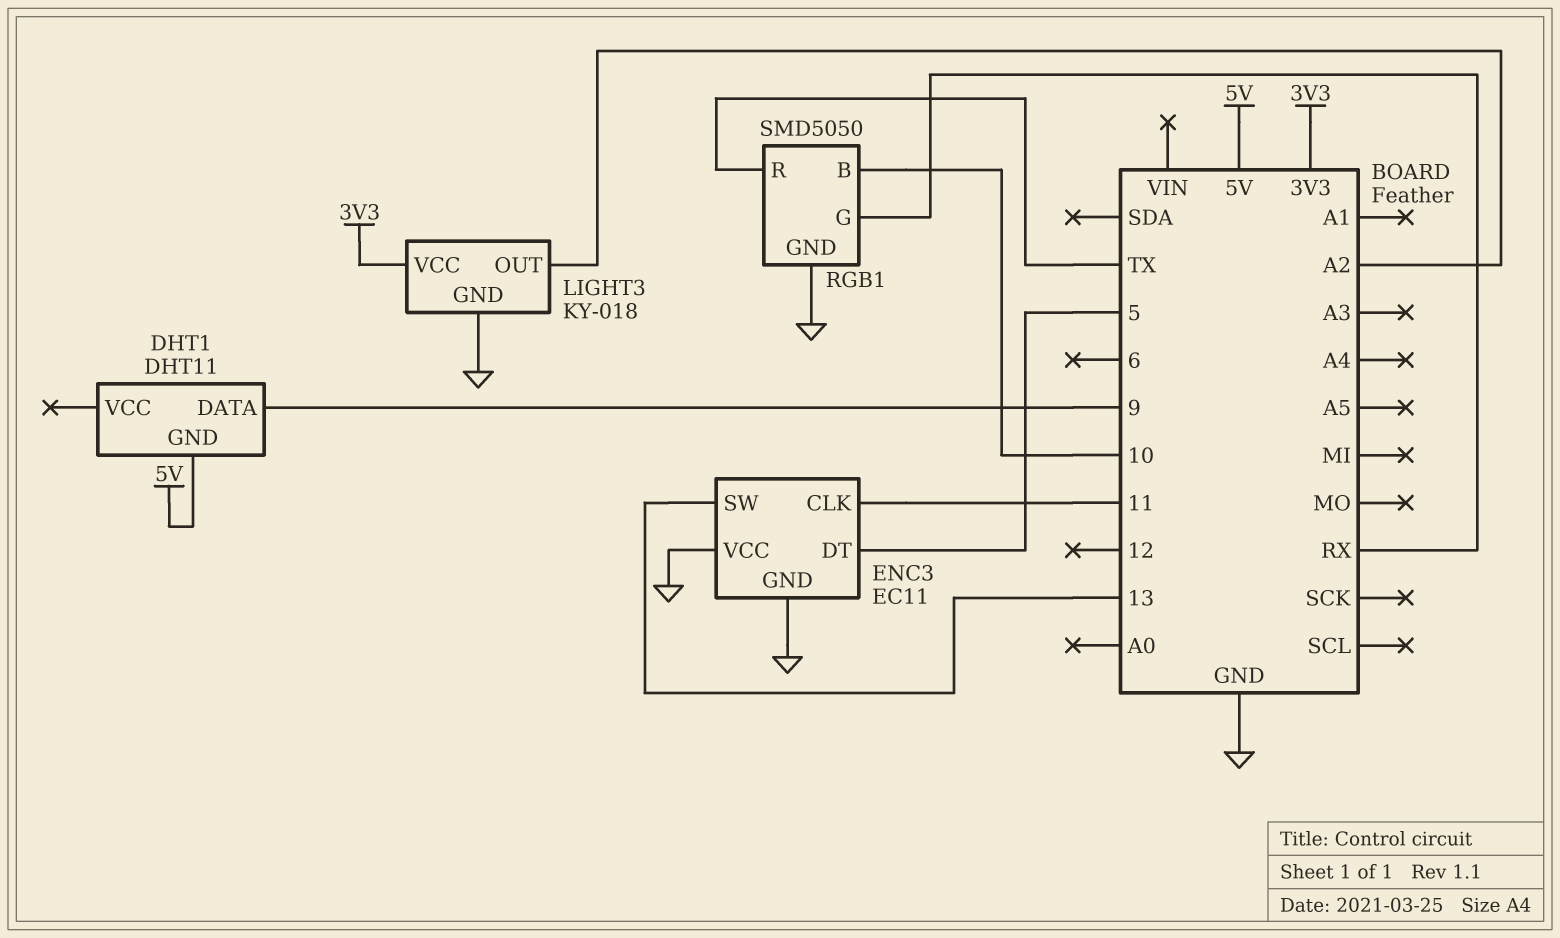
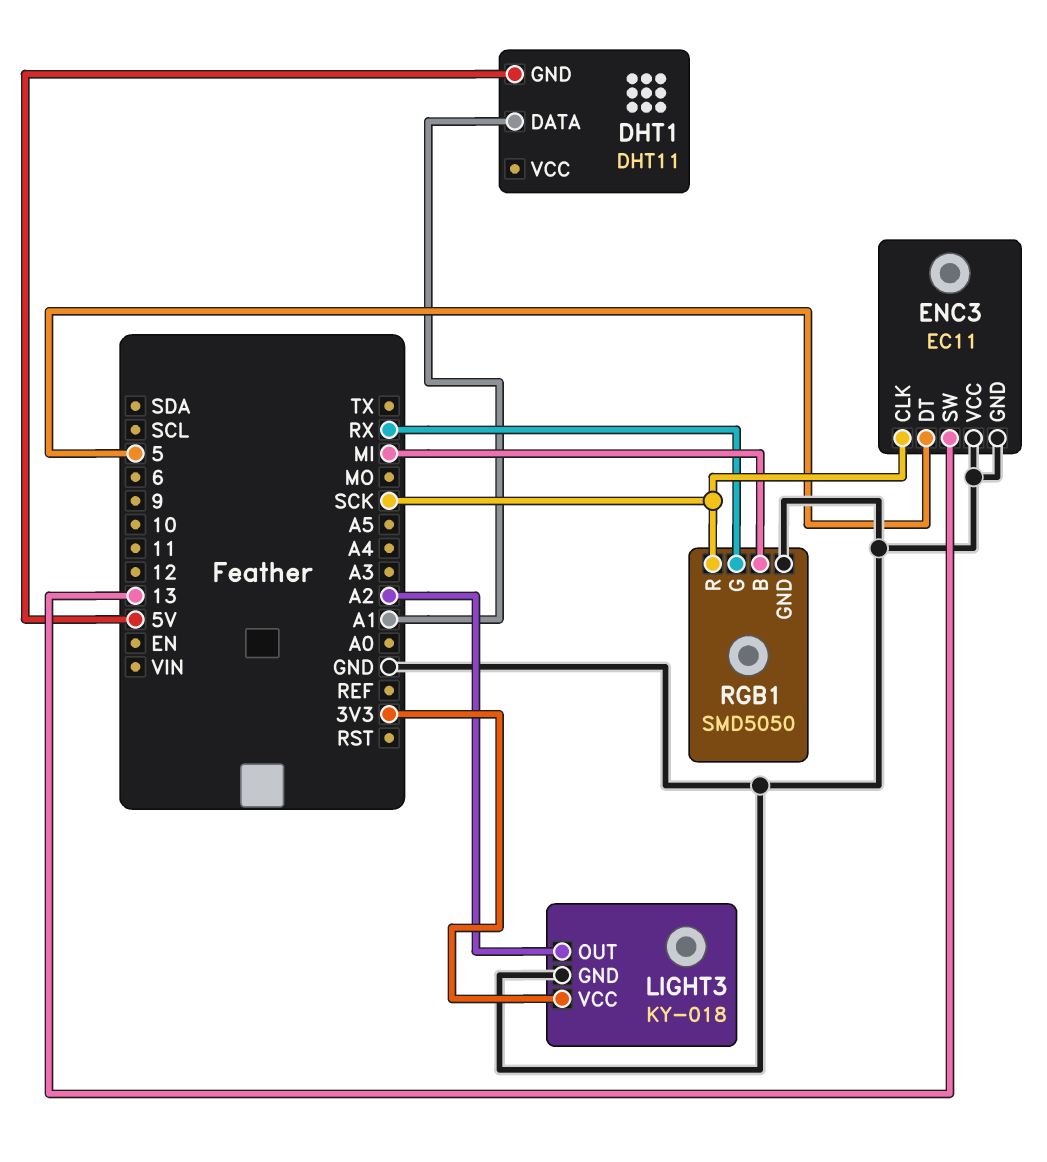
DHT1 pin DATA: 9 -> A1
ENC3 pin CLK: 11 -> SCK
RGB1 pin B: 10 -> MI
RGB1 pin R: TX -> SCK

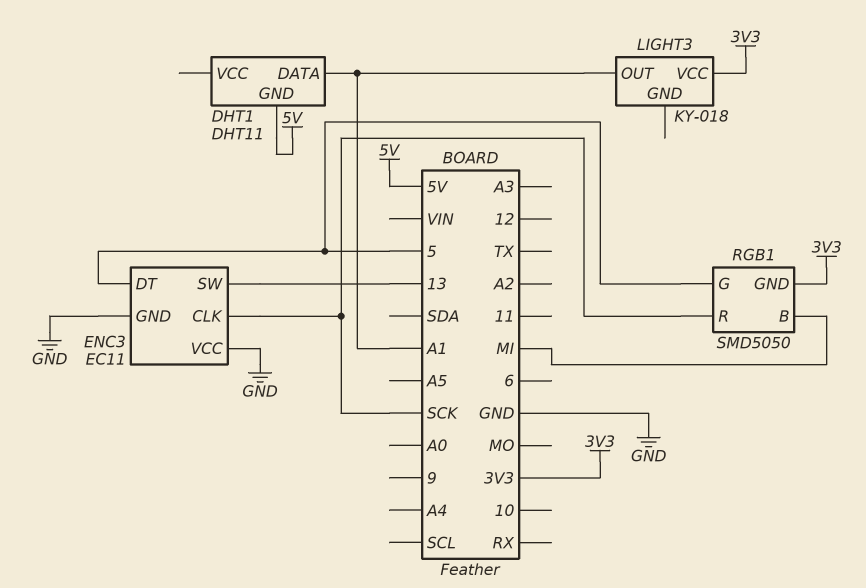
LIGHT3 pin GND: GND -> none
LIGHT3 pin OUT: A2 -> A1
RGB1 pin G: RX -> 5
RGB1 pin GND: GND -> 3V3

